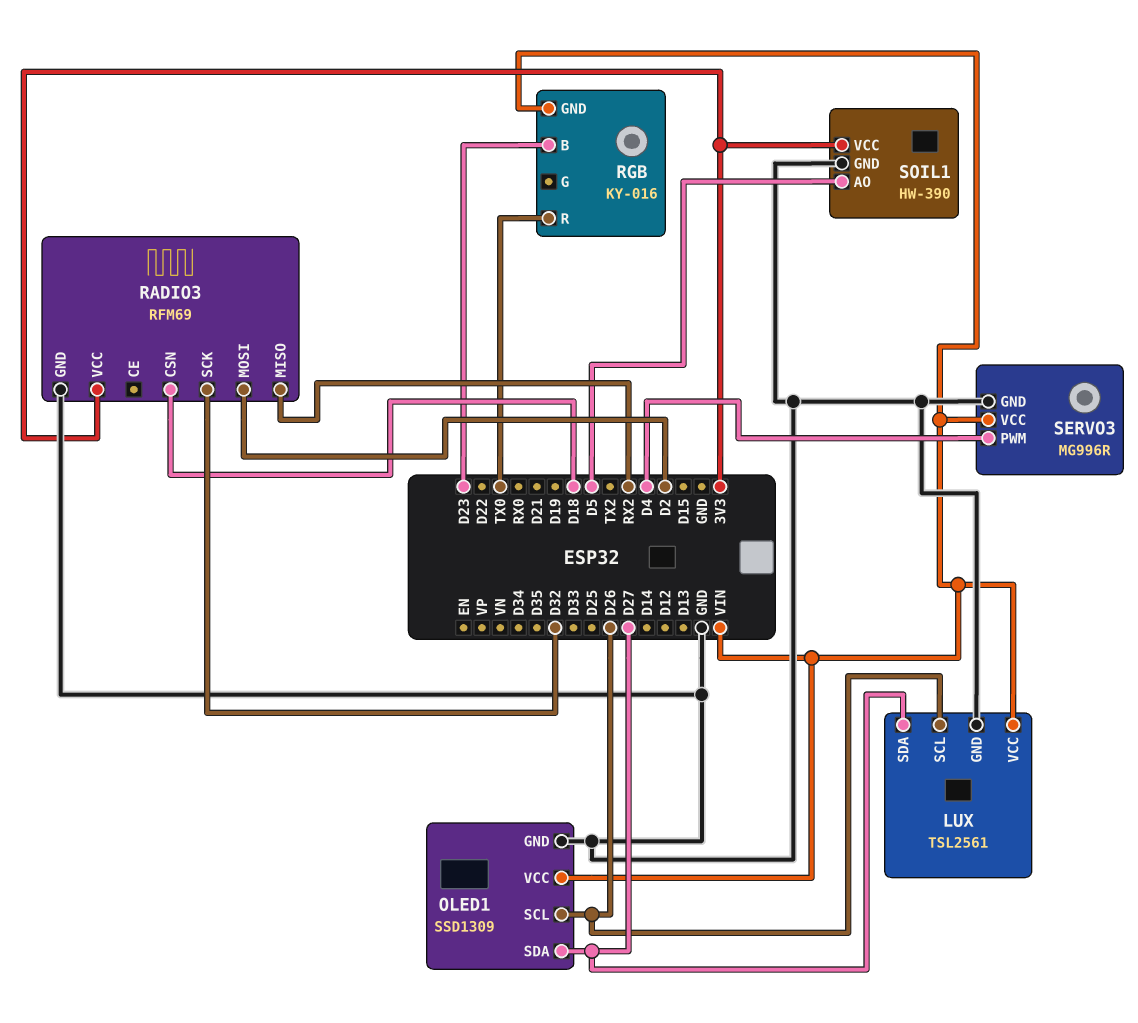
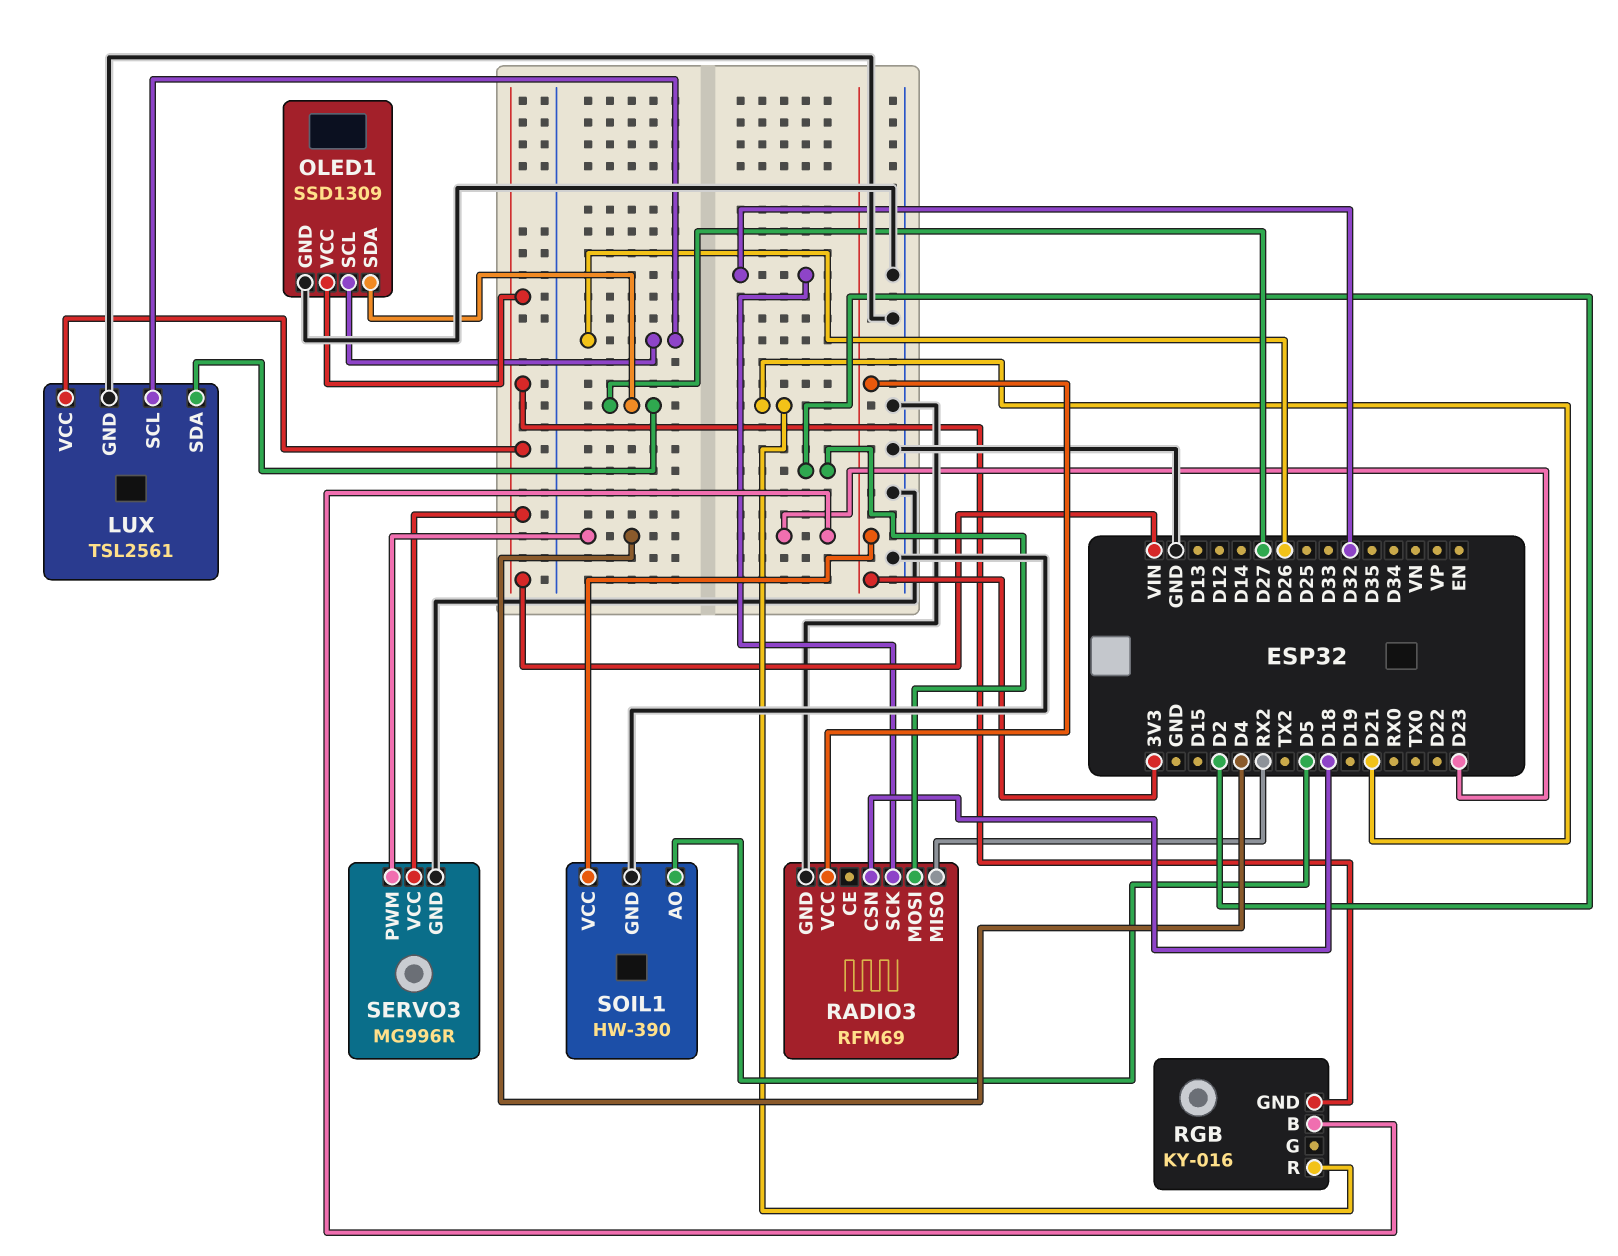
RGB pin R: TX0 -> D21

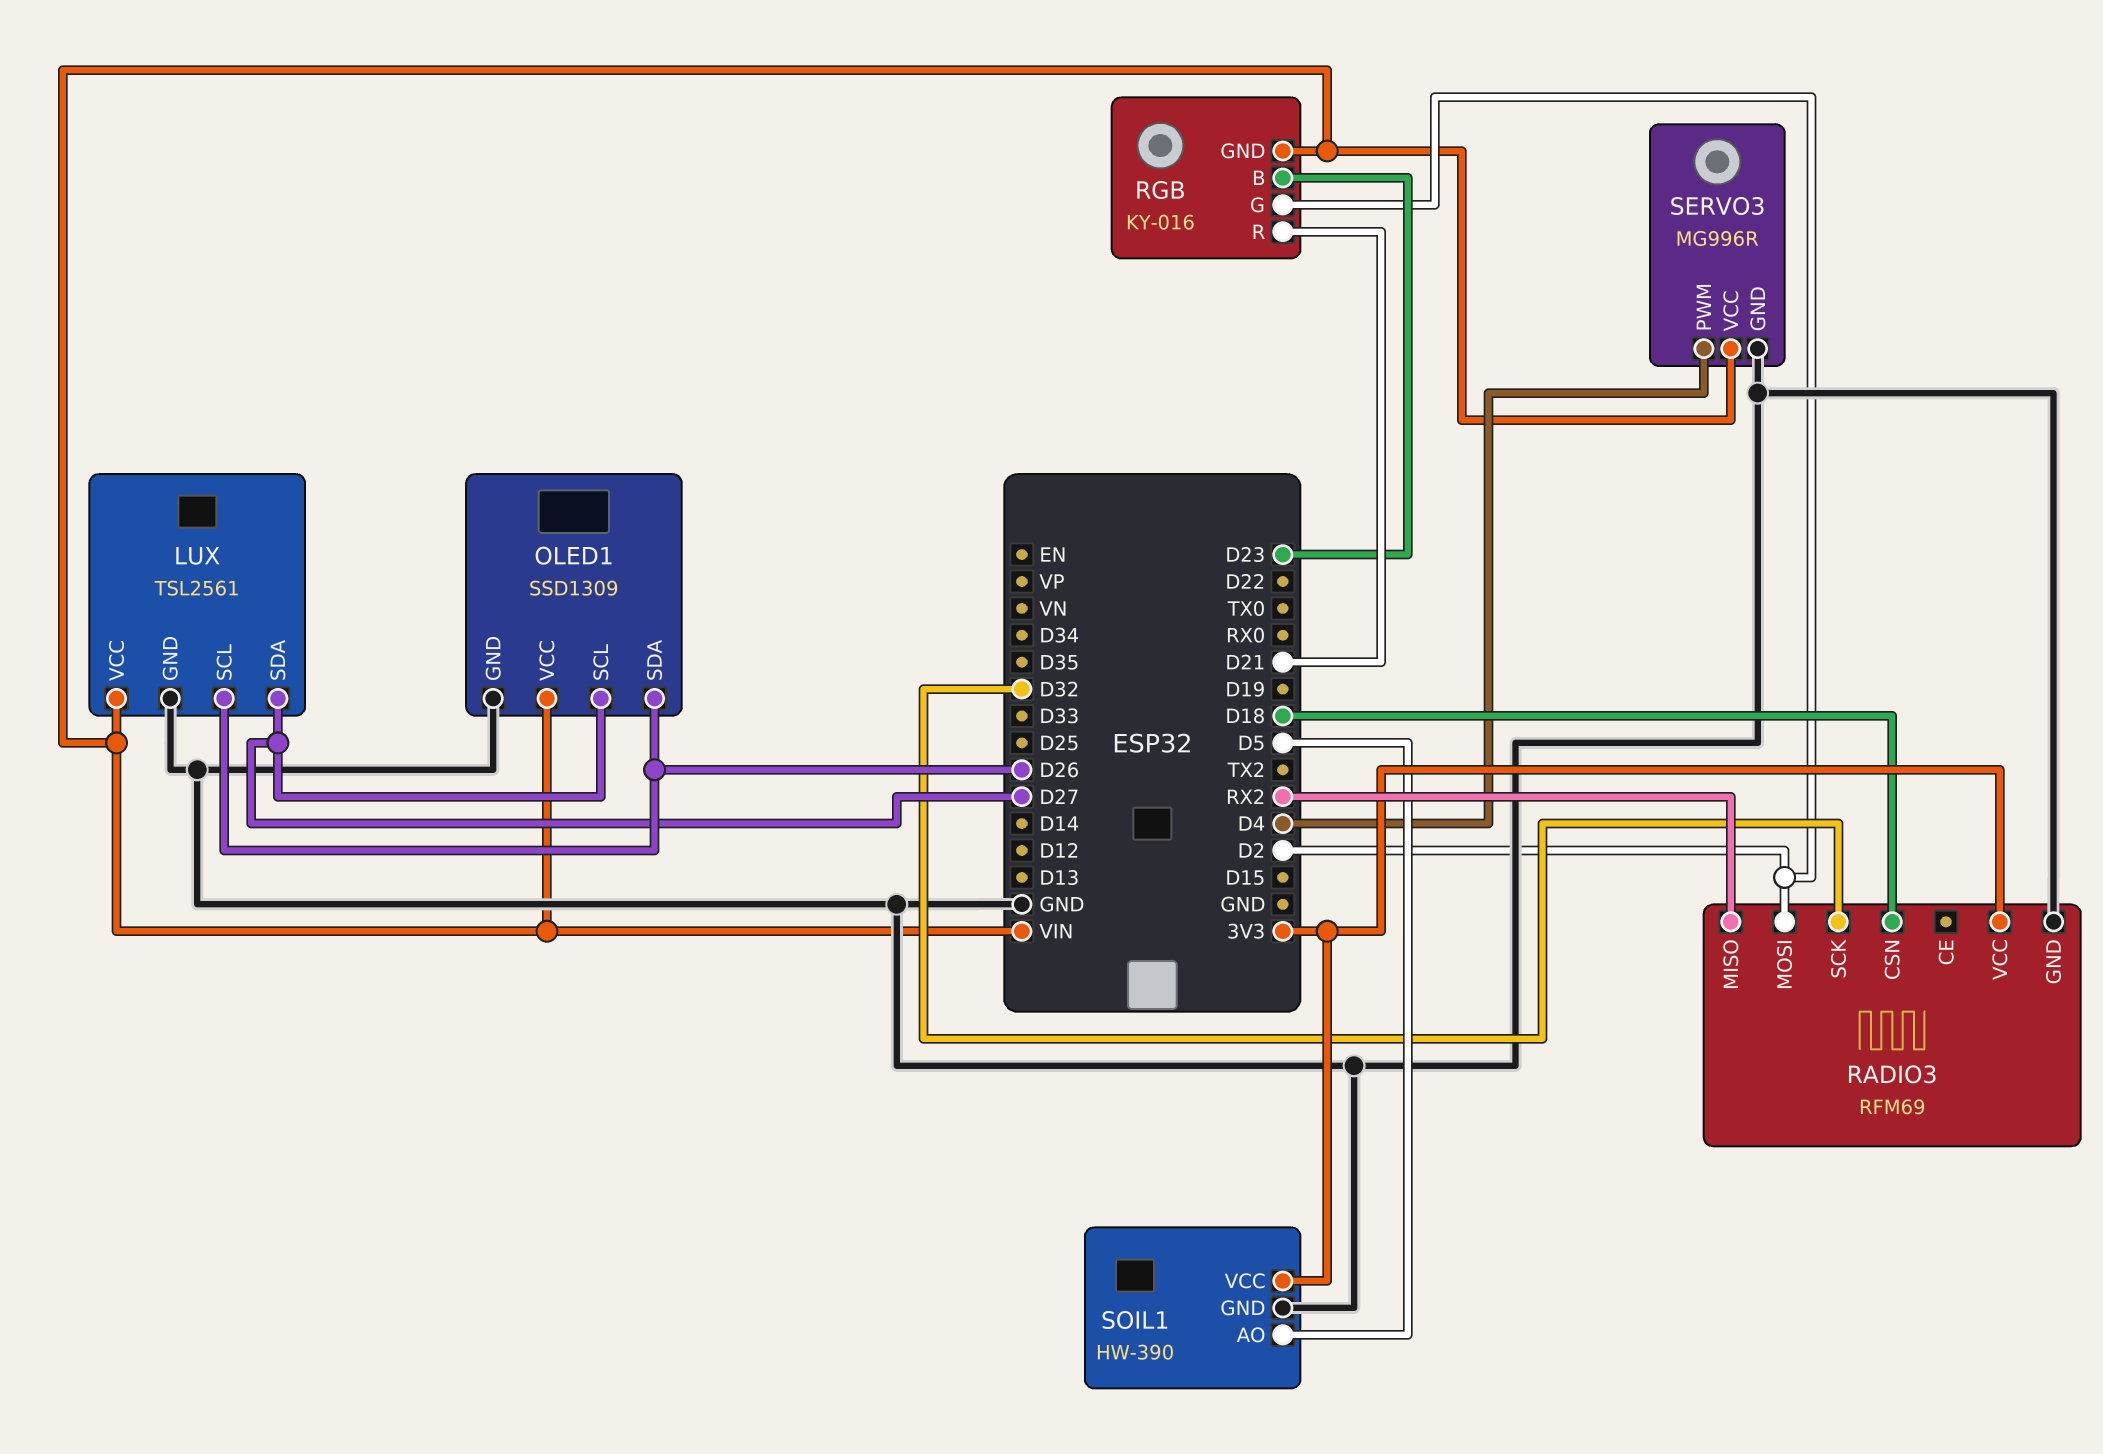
OLED1 pin SCL: D26 -> D27
OLED1 pin SDA: D27 -> D26
RGB pin G: none -> D2

